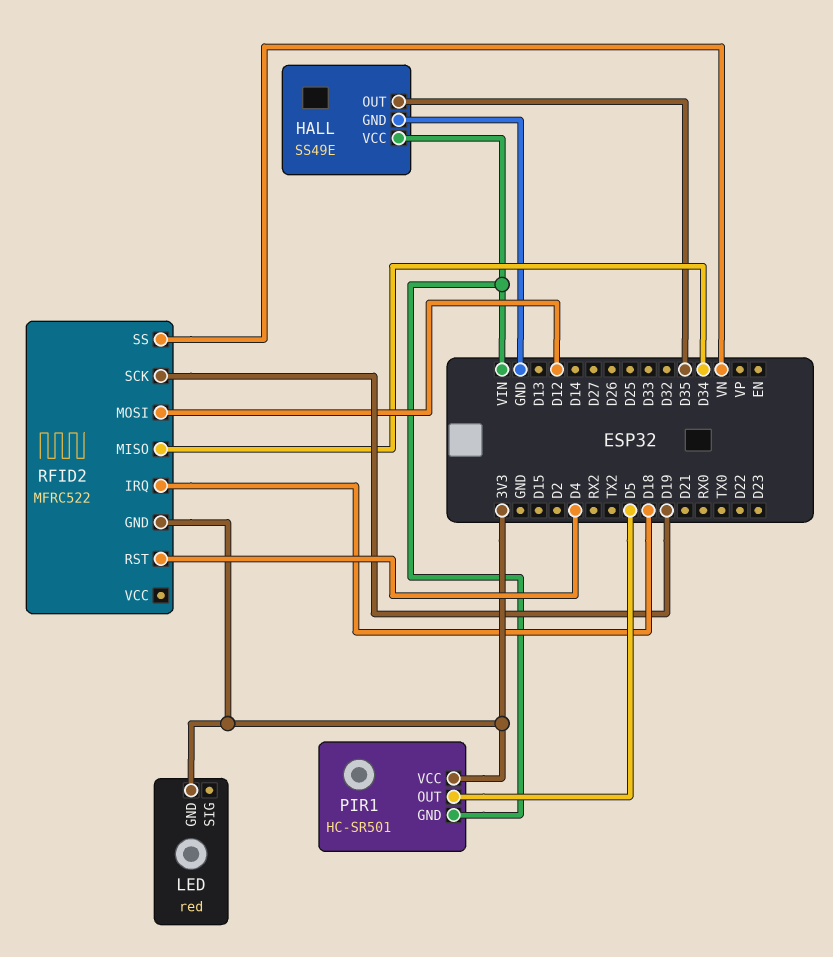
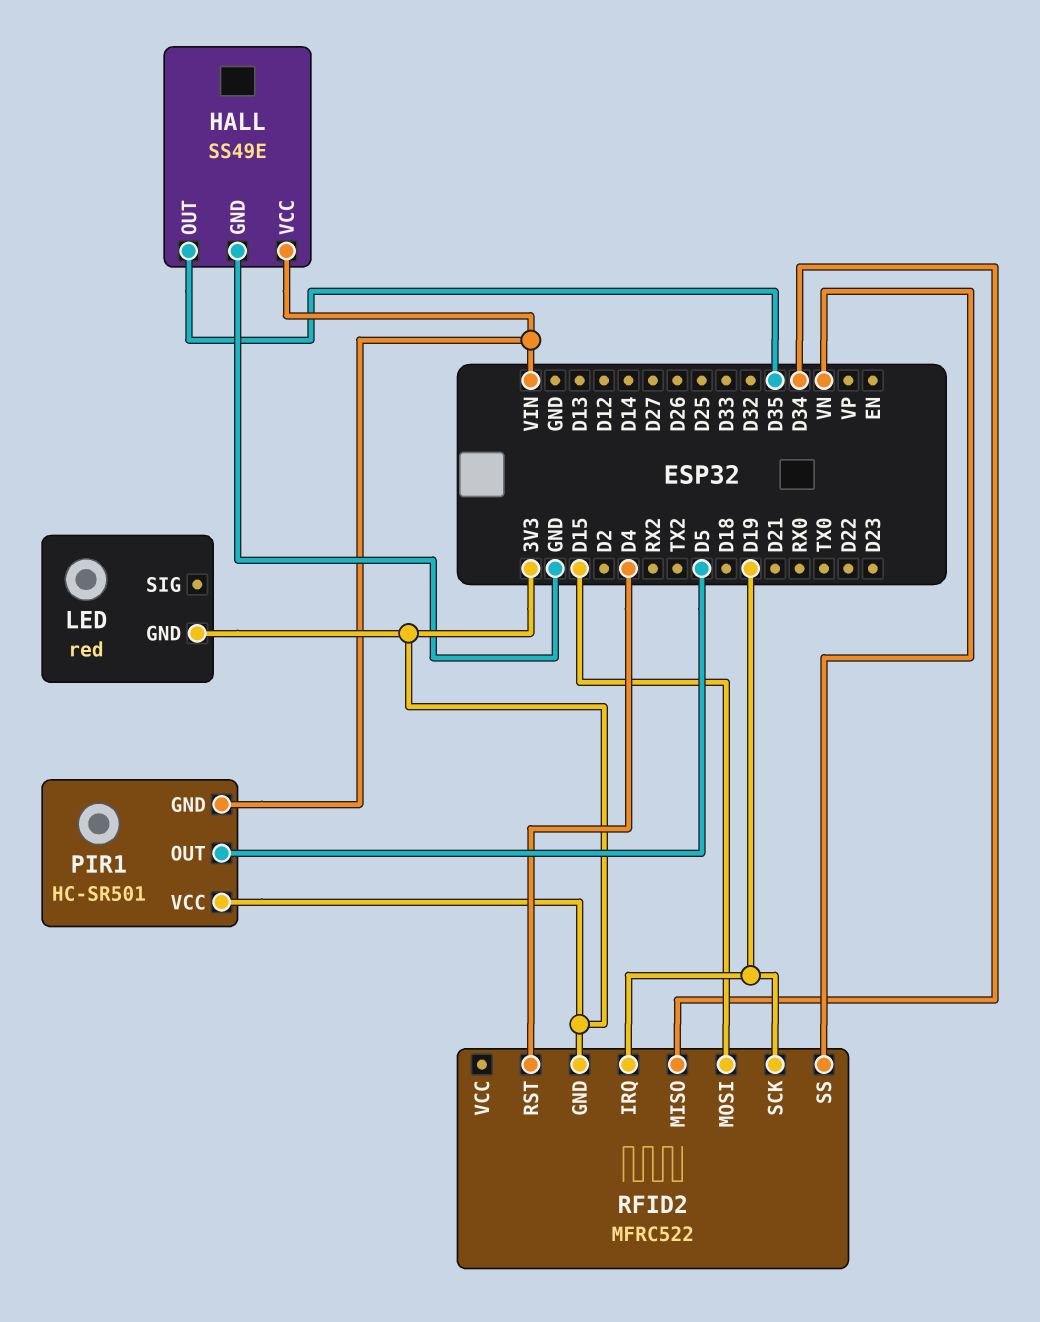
RFID2 pin IRQ: D18 -> D19
RFID2 pin MOSI: D12 -> D15

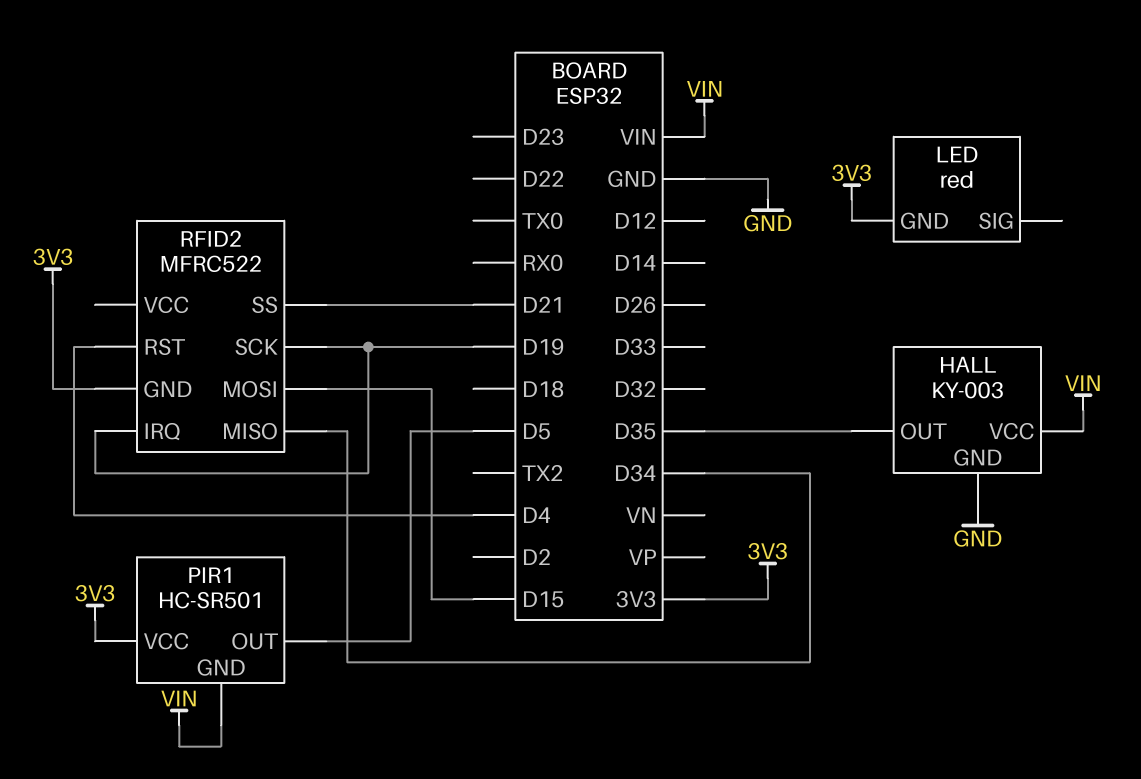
HALL: SS49E -> KY-003
RFID2 pin SS: VN -> D21

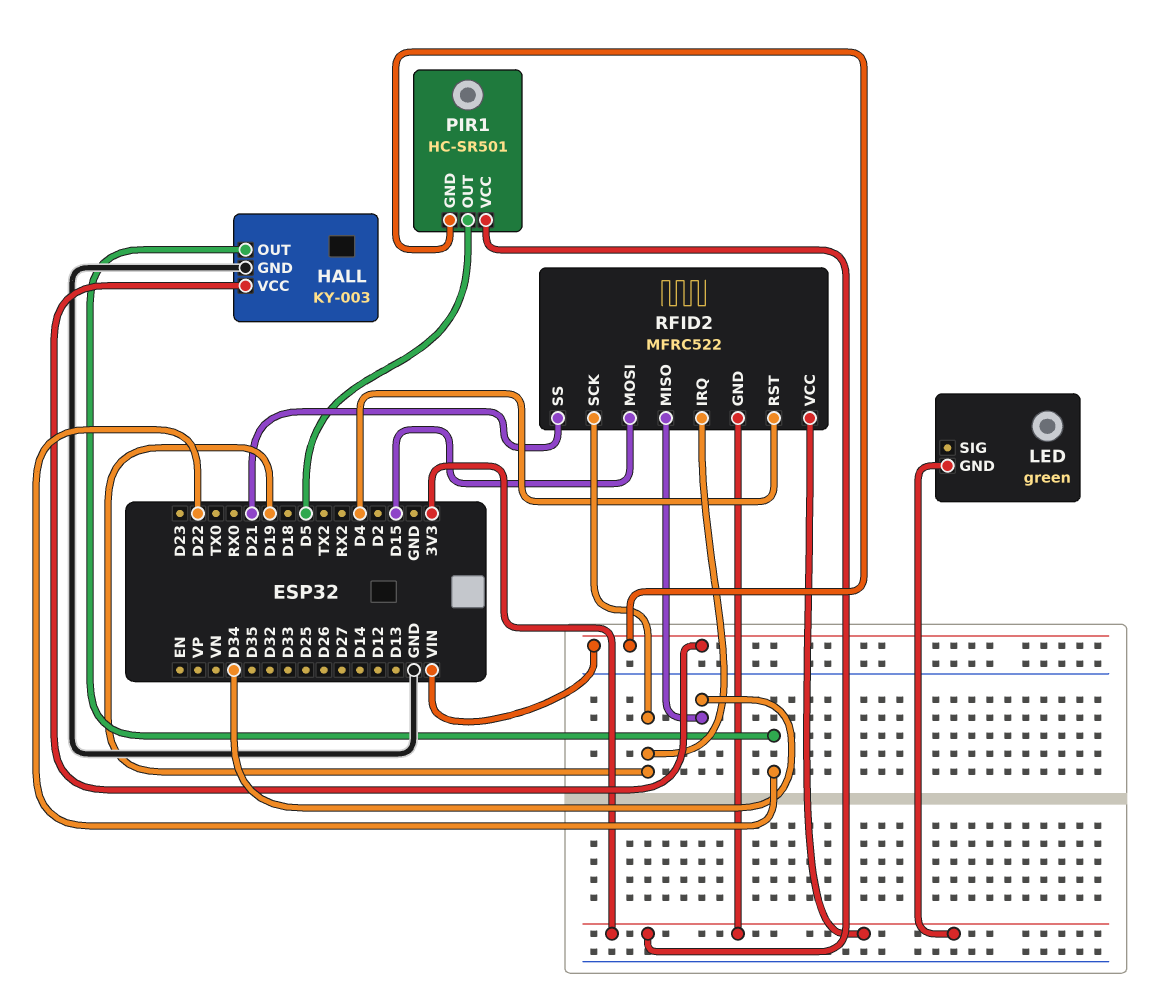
HALL pin OUT: D35 -> D22
LED: red -> green
RFID2 pin VCC: none -> 3V3

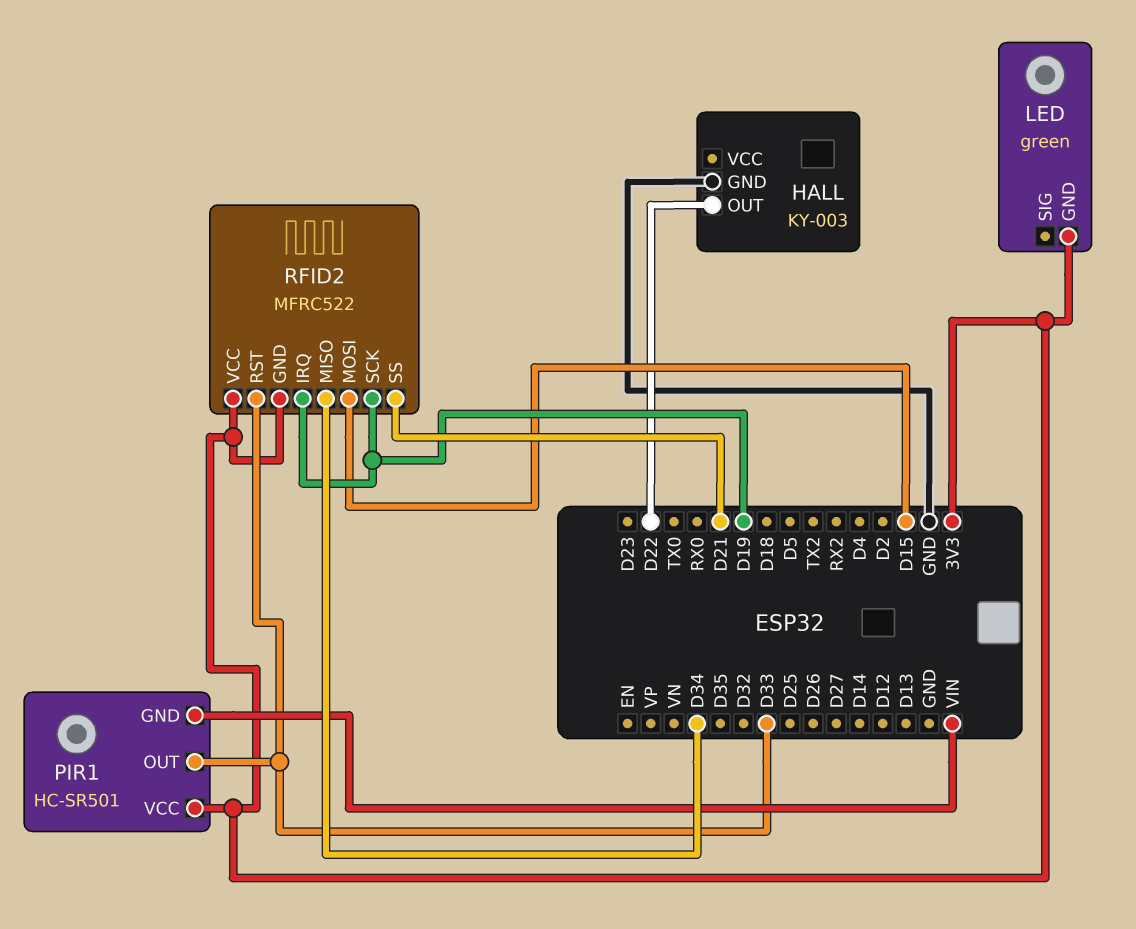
HALL pin VCC: VIN -> none
PIR1 pin OUT: D5 -> D33
RFID2 pin RST: D4 -> D33

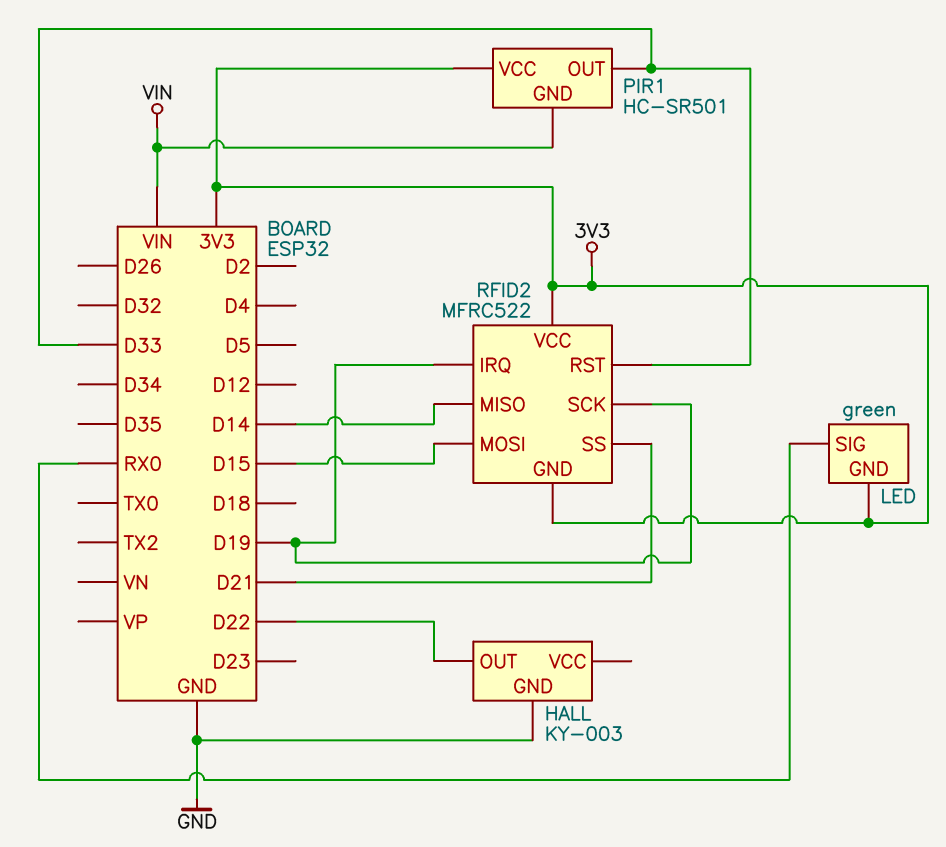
LED pin SIG: none -> RX0
RFID2 pin MISO: D34 -> D14

